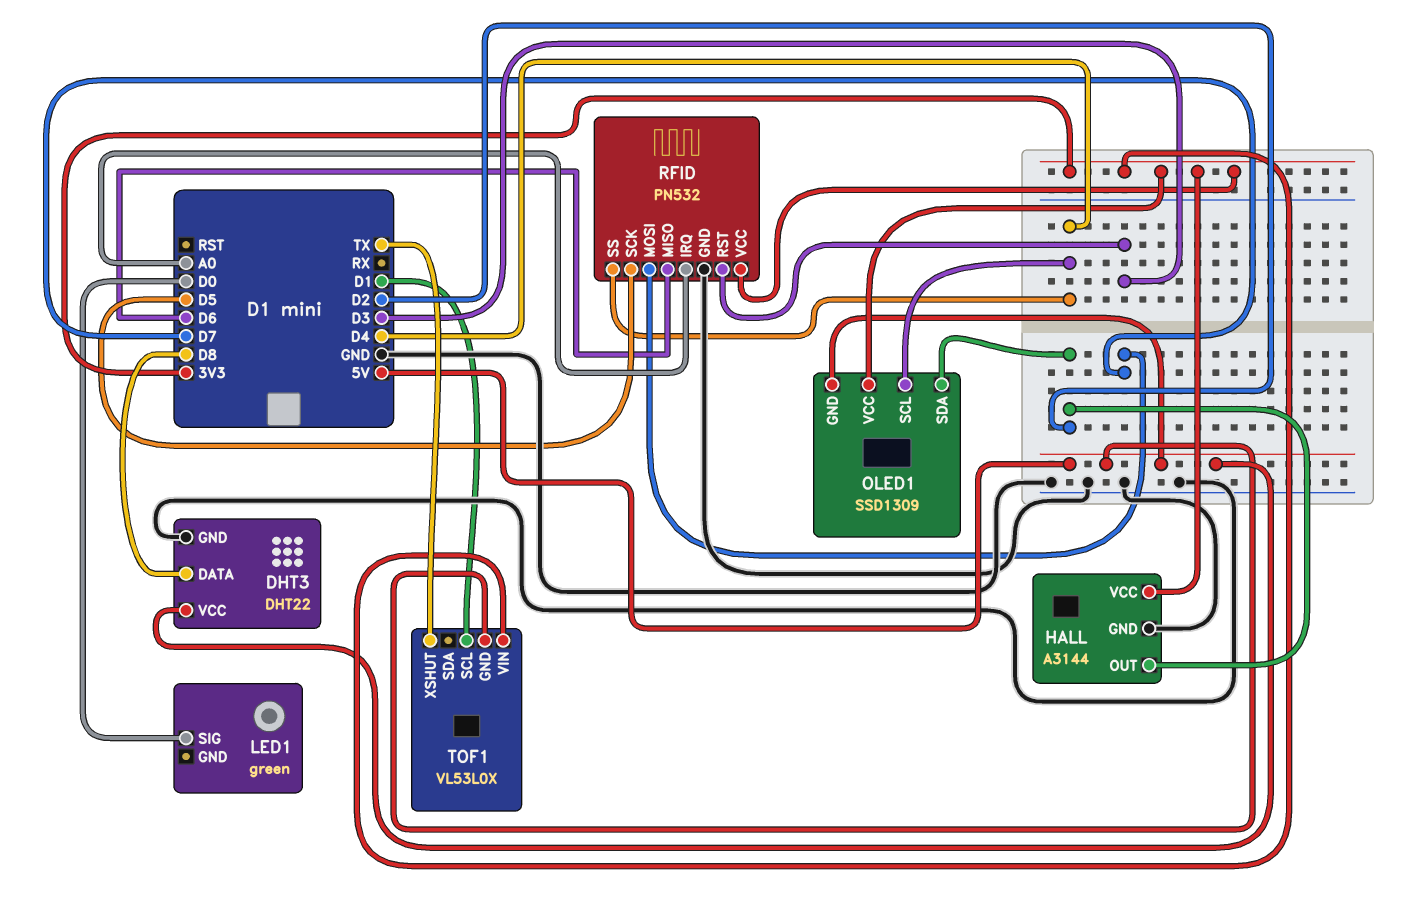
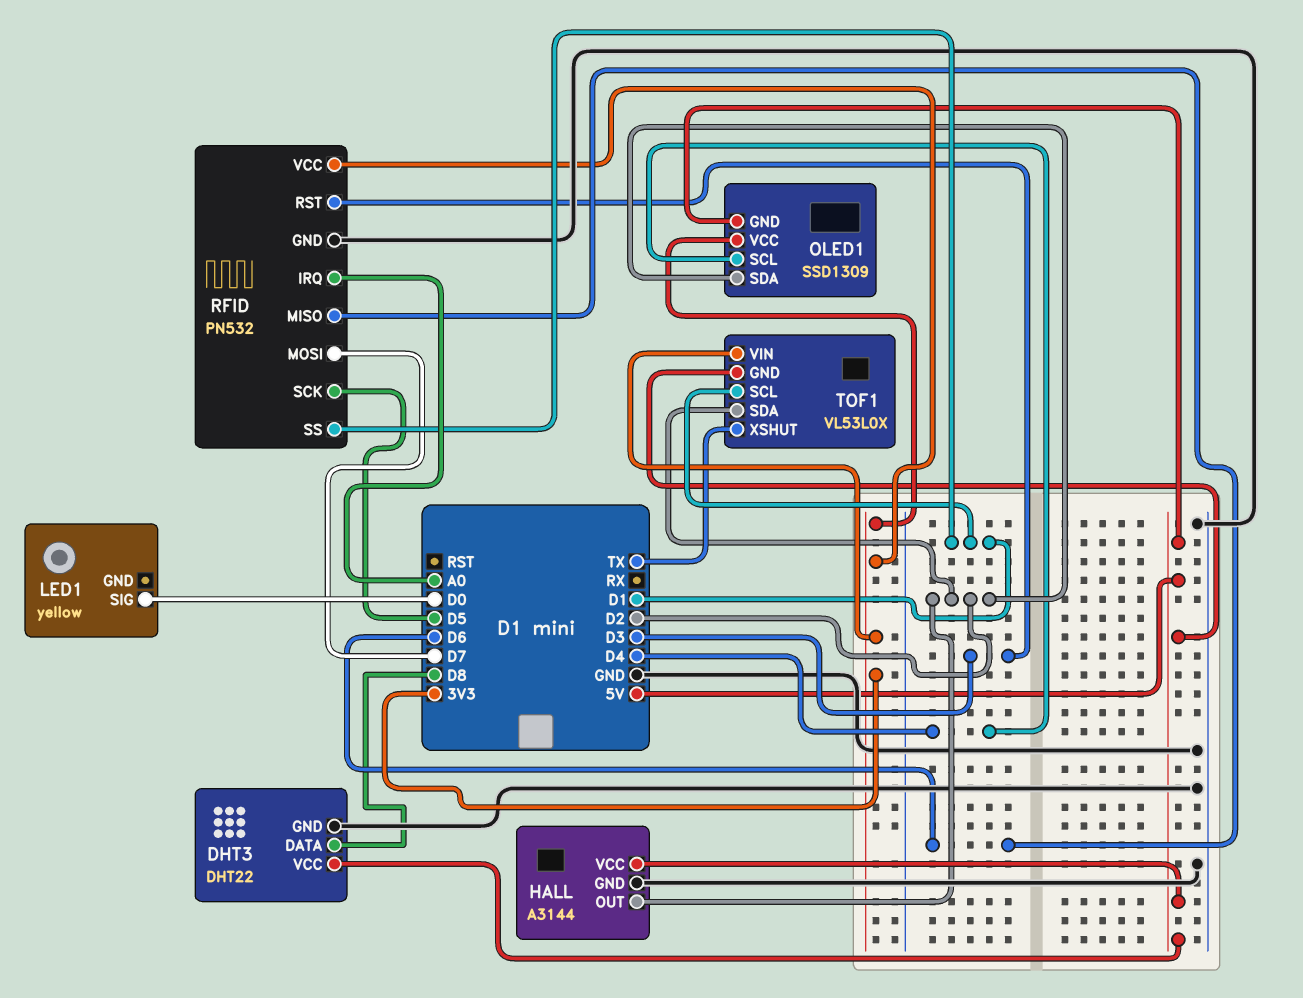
HALL pin VCC: 3V3 -> 5V
LED1: green -> yellow
RFID pin SS: D4 -> D1
TOF1 pin SDA: none -> D2

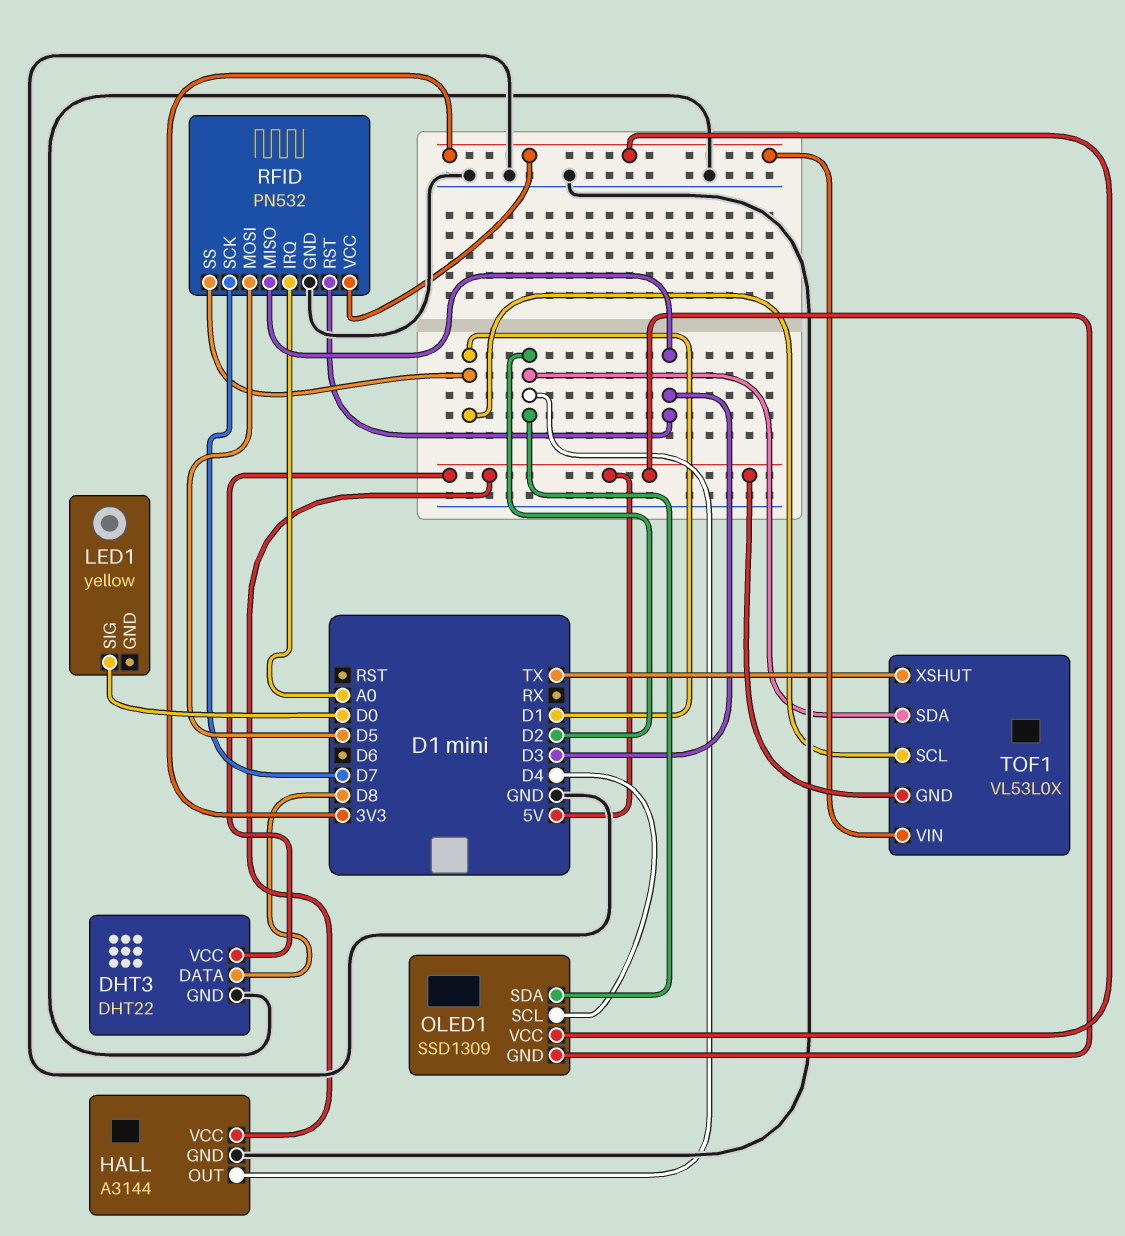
RFID pin MISO: D6 -> D3
RFID pin MOSI: D7 -> D5
RFID pin SCK: D5 -> D7

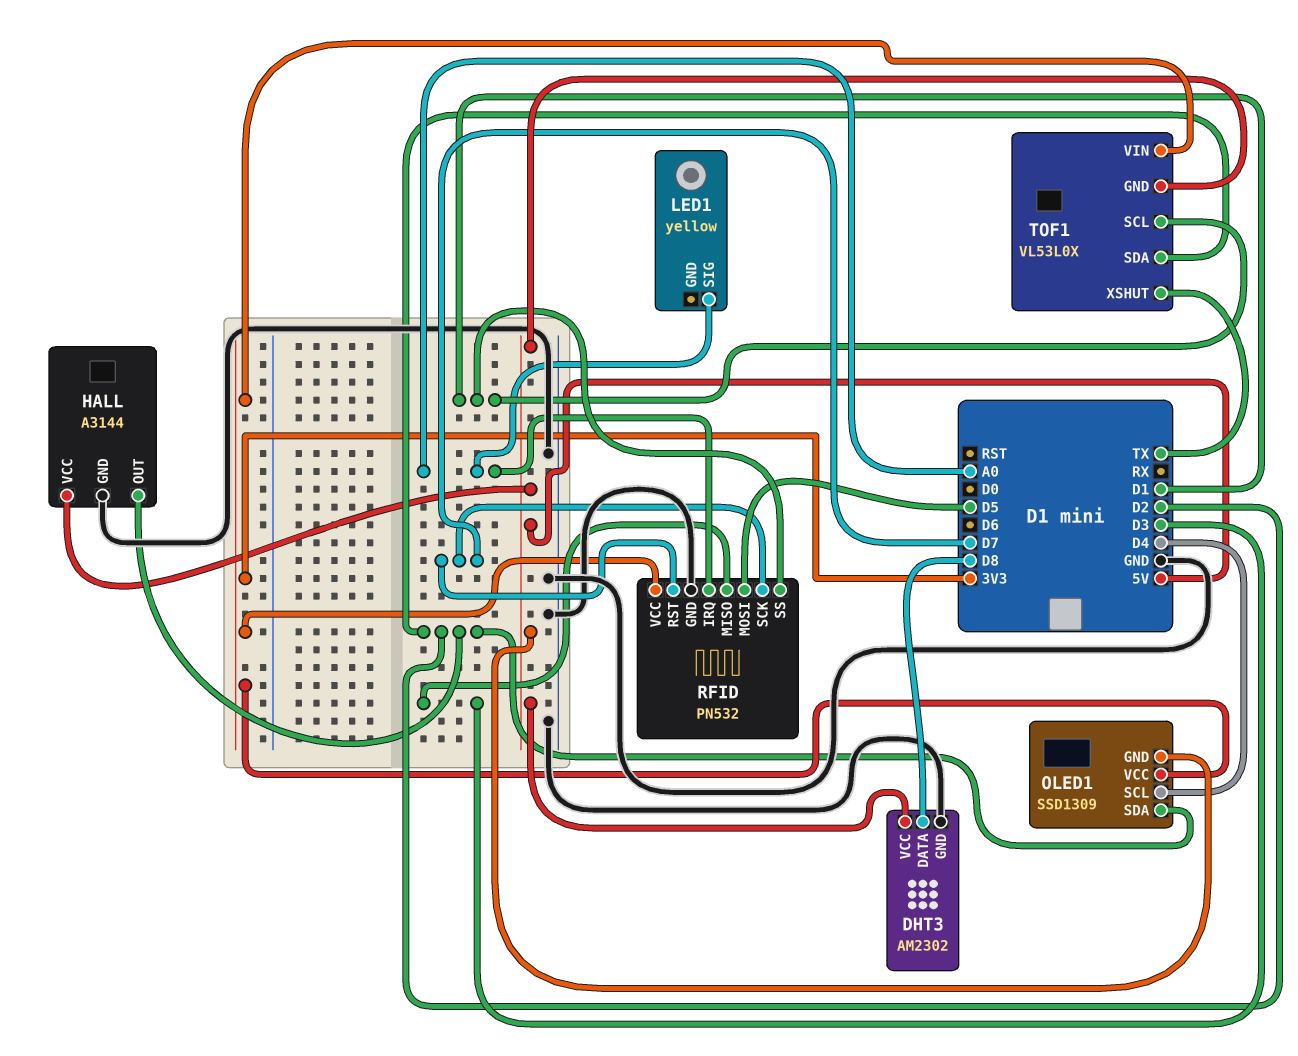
DHT3: DHT22 -> AM2302
LED1 pin SIG: D0 -> A0
RFID pin RST: D3 -> D7

